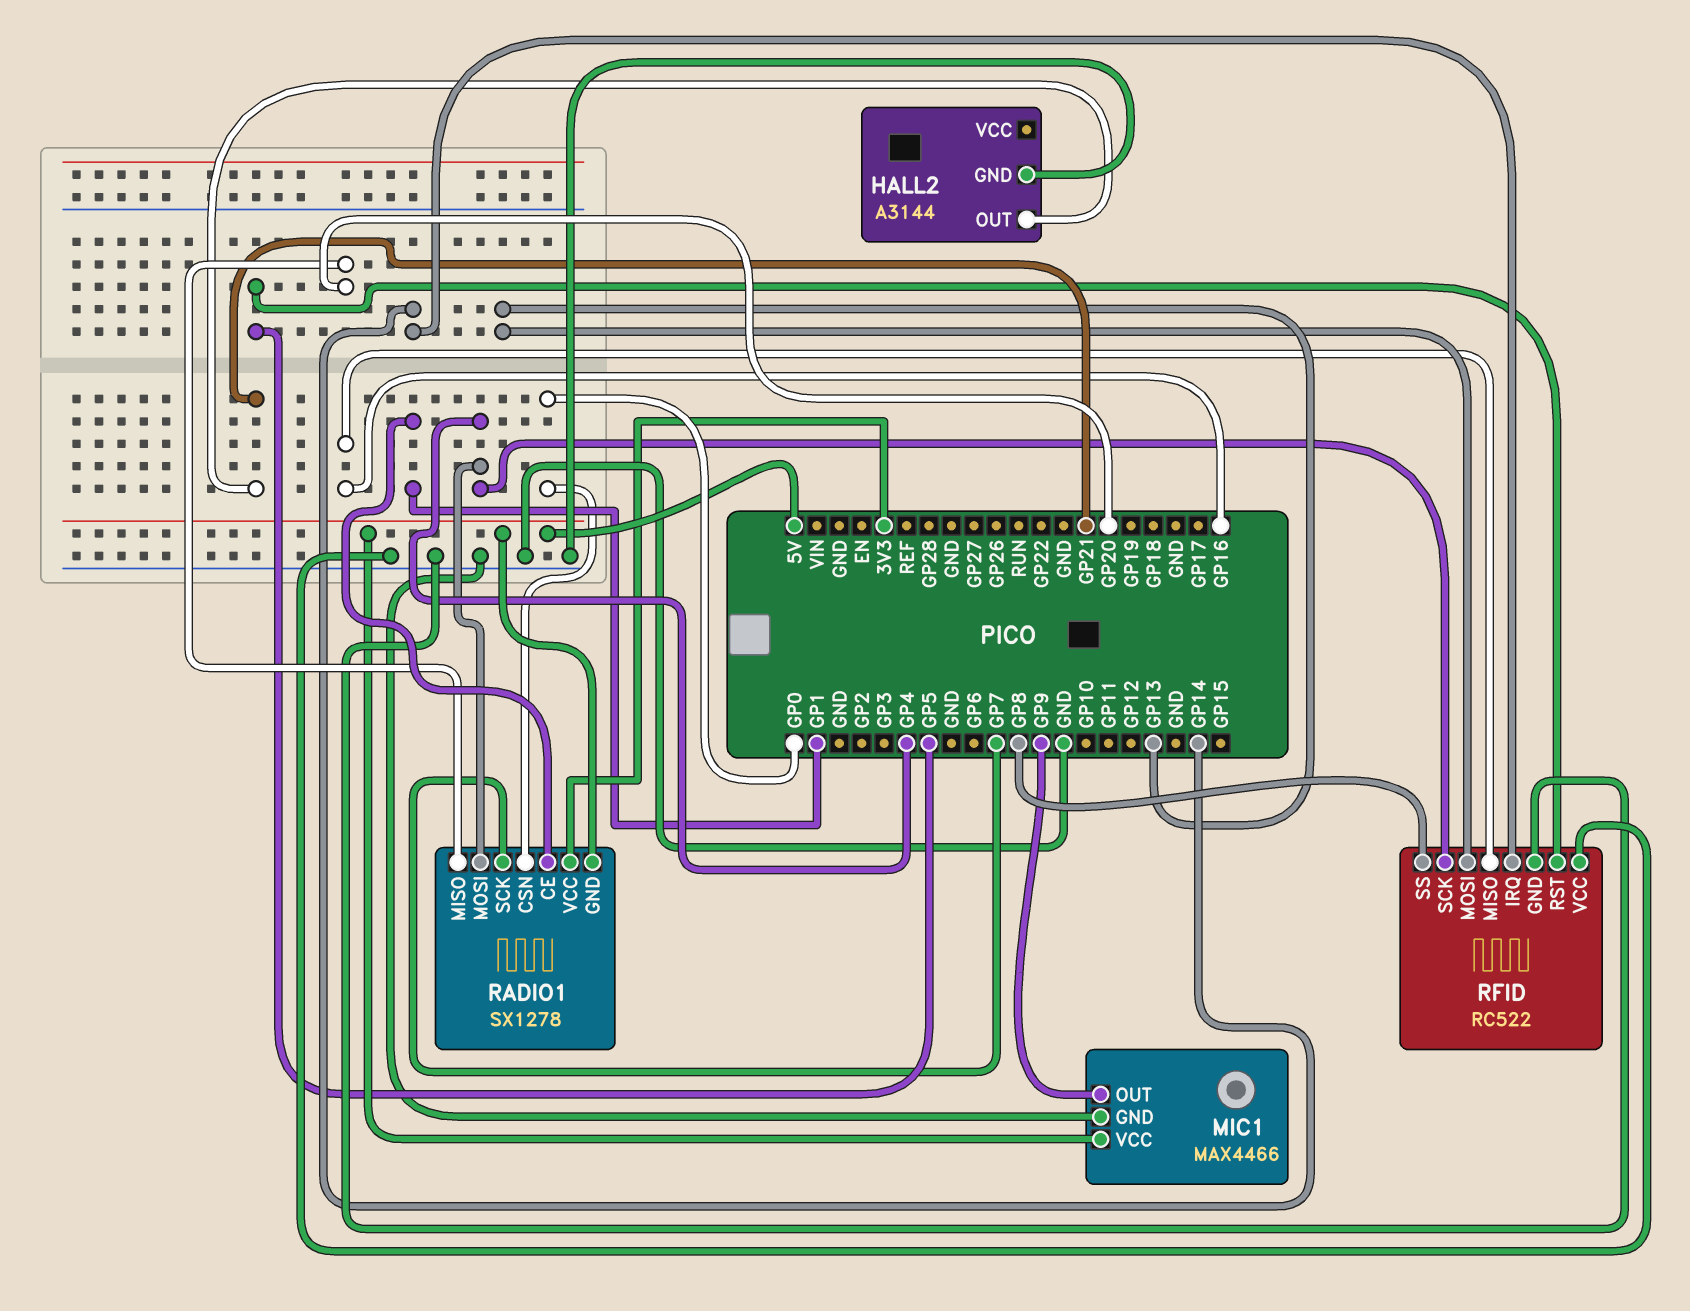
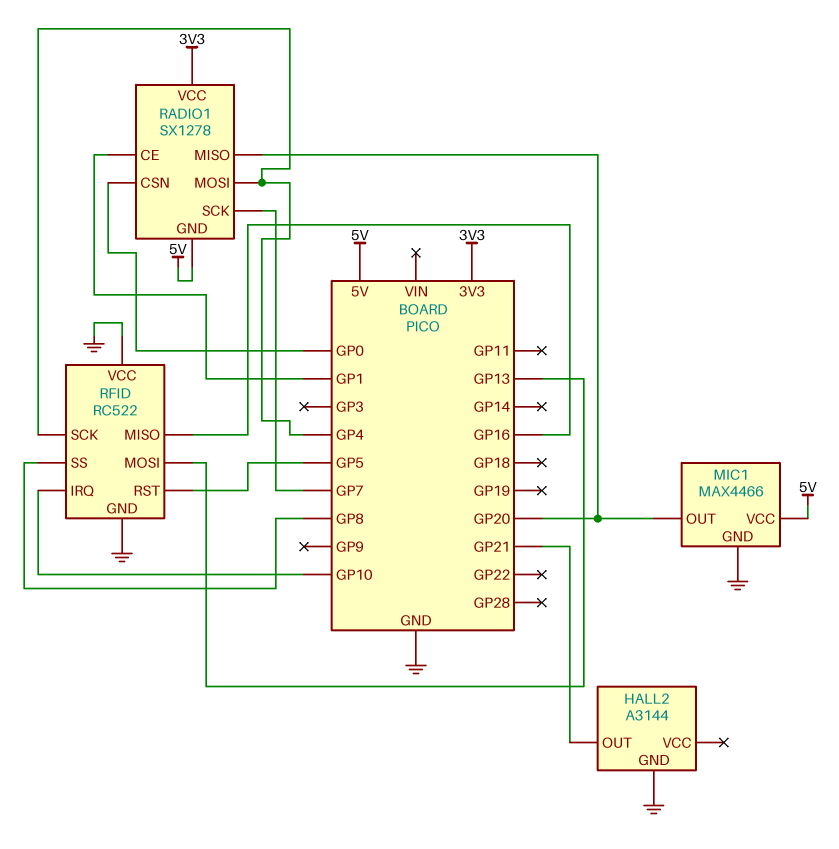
MIC1 pin OUT: GP9 -> GP20
RFID pin IRQ: GP14 -> GP10

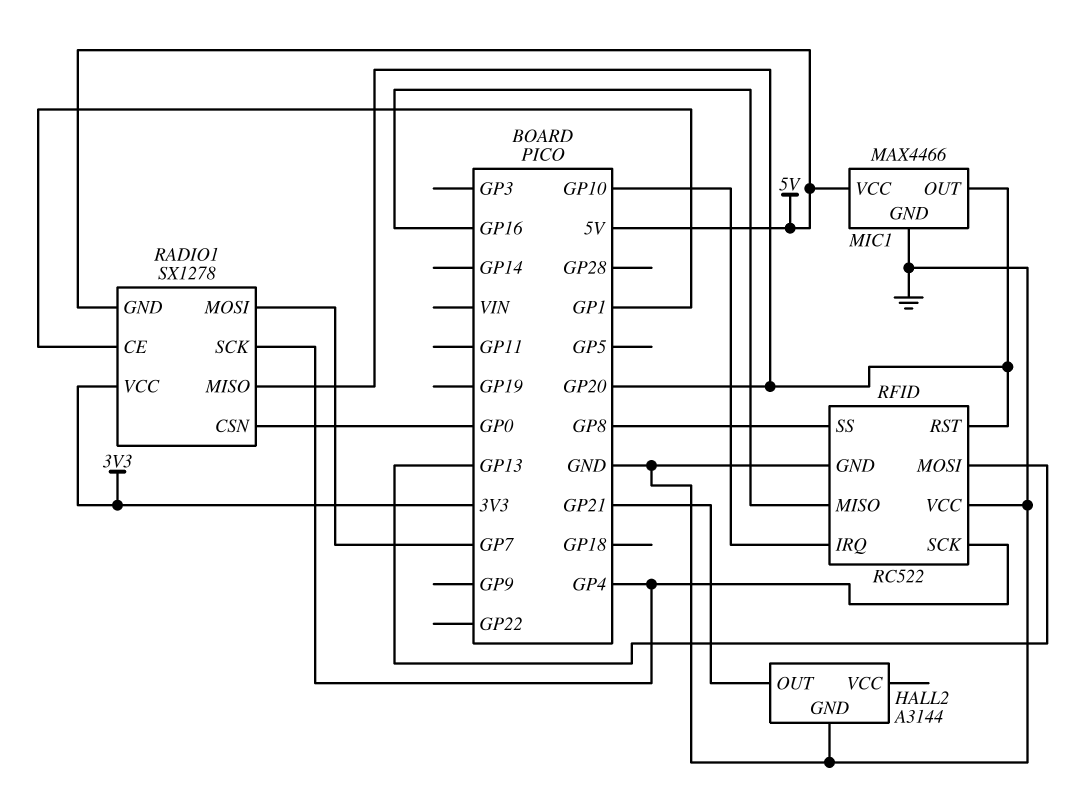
RADIO1 pin MOSI: GP4 -> GP7
RADIO1 pin SCK: GP7 -> GP4
RFID pin RST: GP5 -> GP20

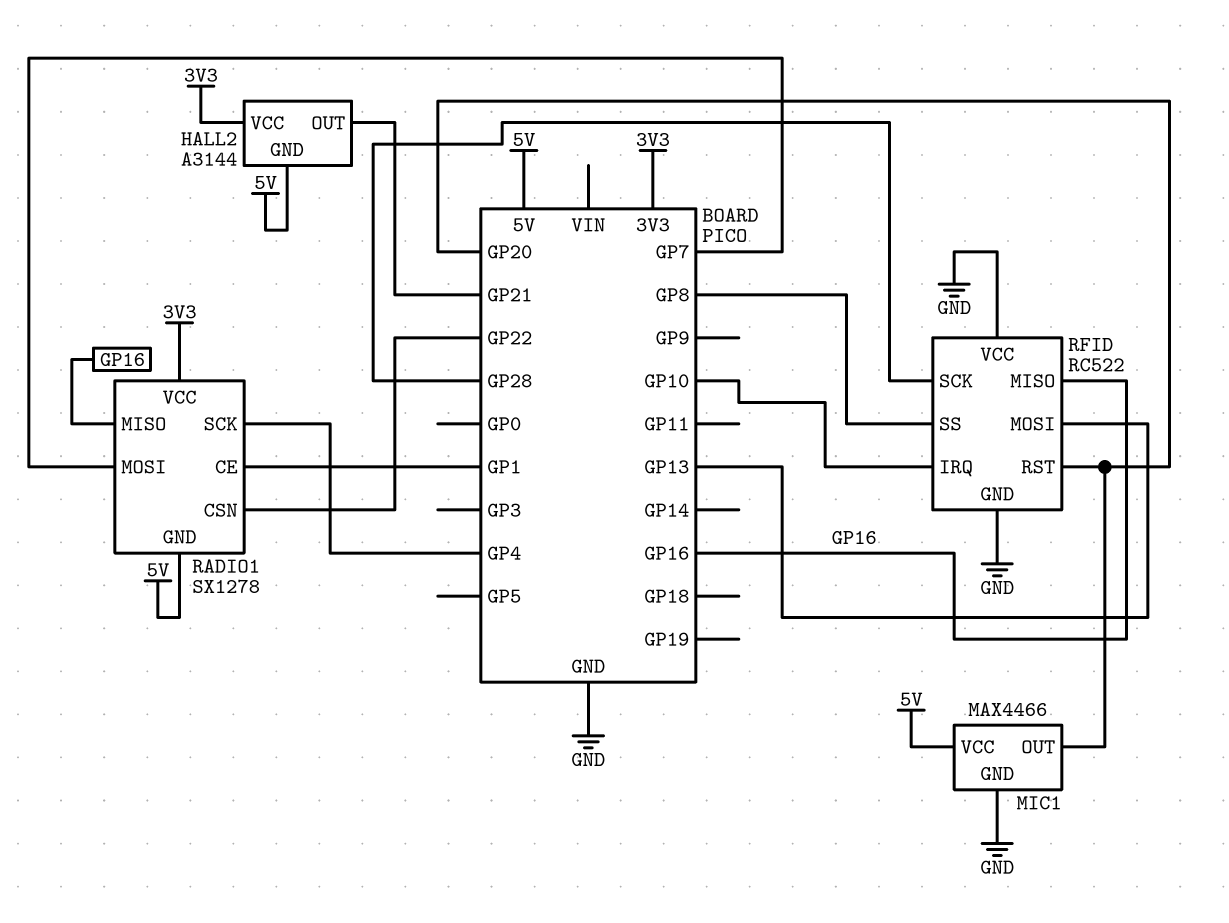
HALL2 pin GND: GND -> 5V
HALL2 pin VCC: none -> 3V3
RADIO1 pin CSN: GP0 -> GP22
RADIO1 pin MISO: GP20 -> GP16
RFID pin SCK: GP4 -> GP28

